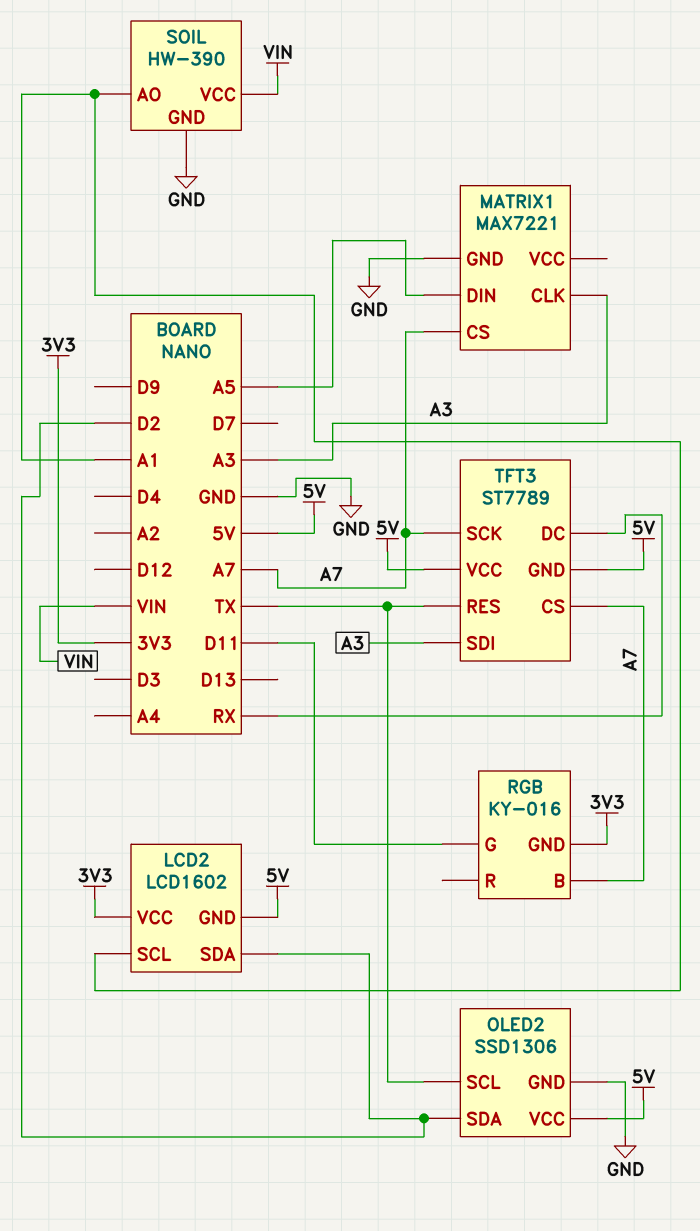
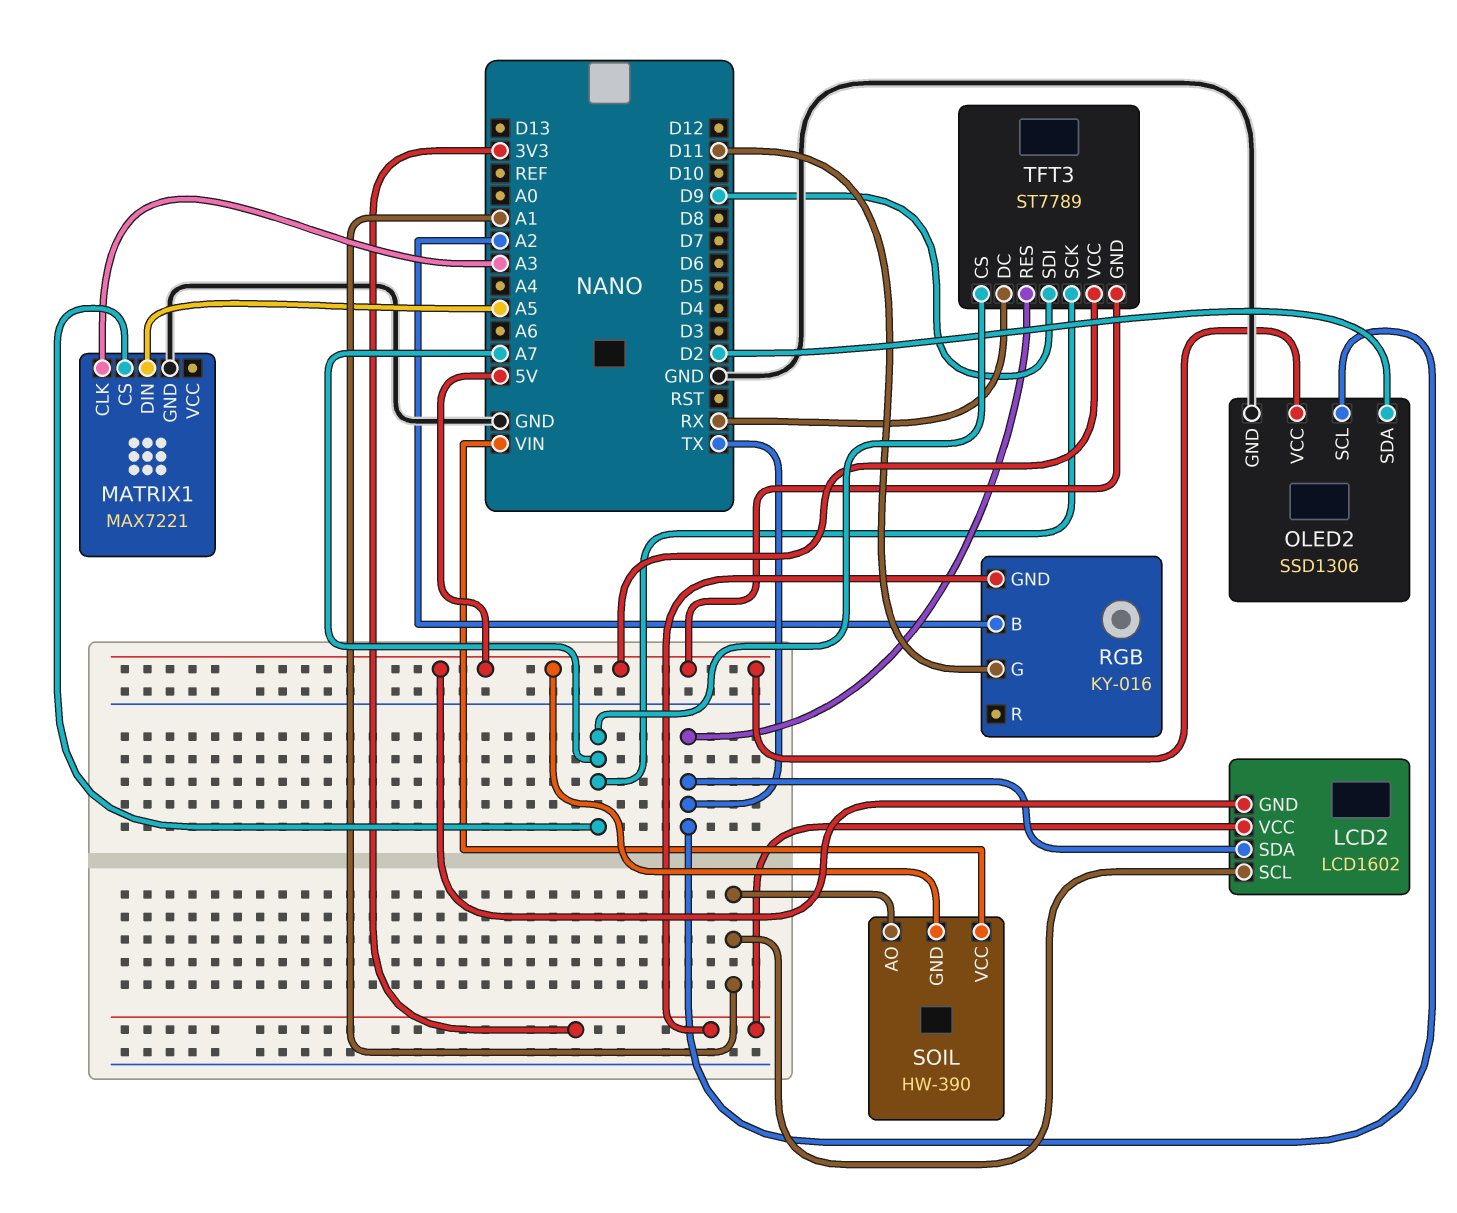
LCD2 pin SDA: D2 -> TX
RGB pin B: A7 -> A2
SOIL pin GND: GND -> 5V
TFT3 pin SDI: A3 -> D9

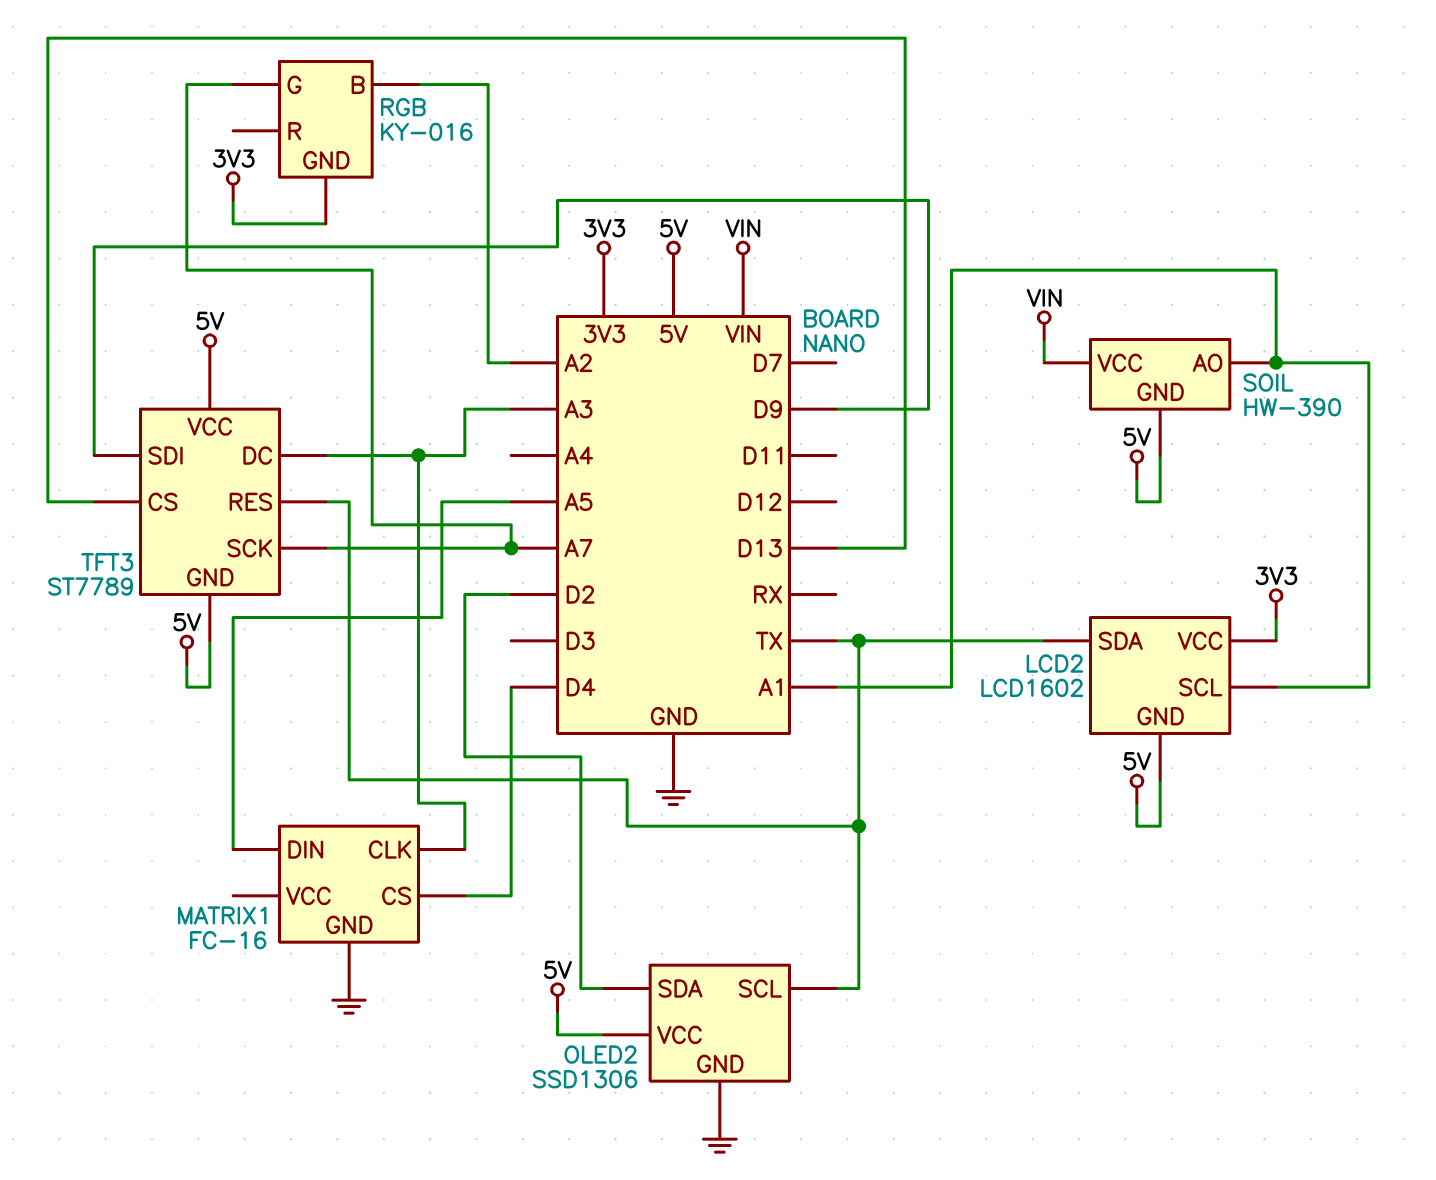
MATRIX1: MAX7221 -> FC-16
MATRIX1 pin CS: A7 -> D4
RGB pin G: D11 -> A7
TFT3 pin CS: A7 -> D13
TFT3 pin DC: RX -> A3

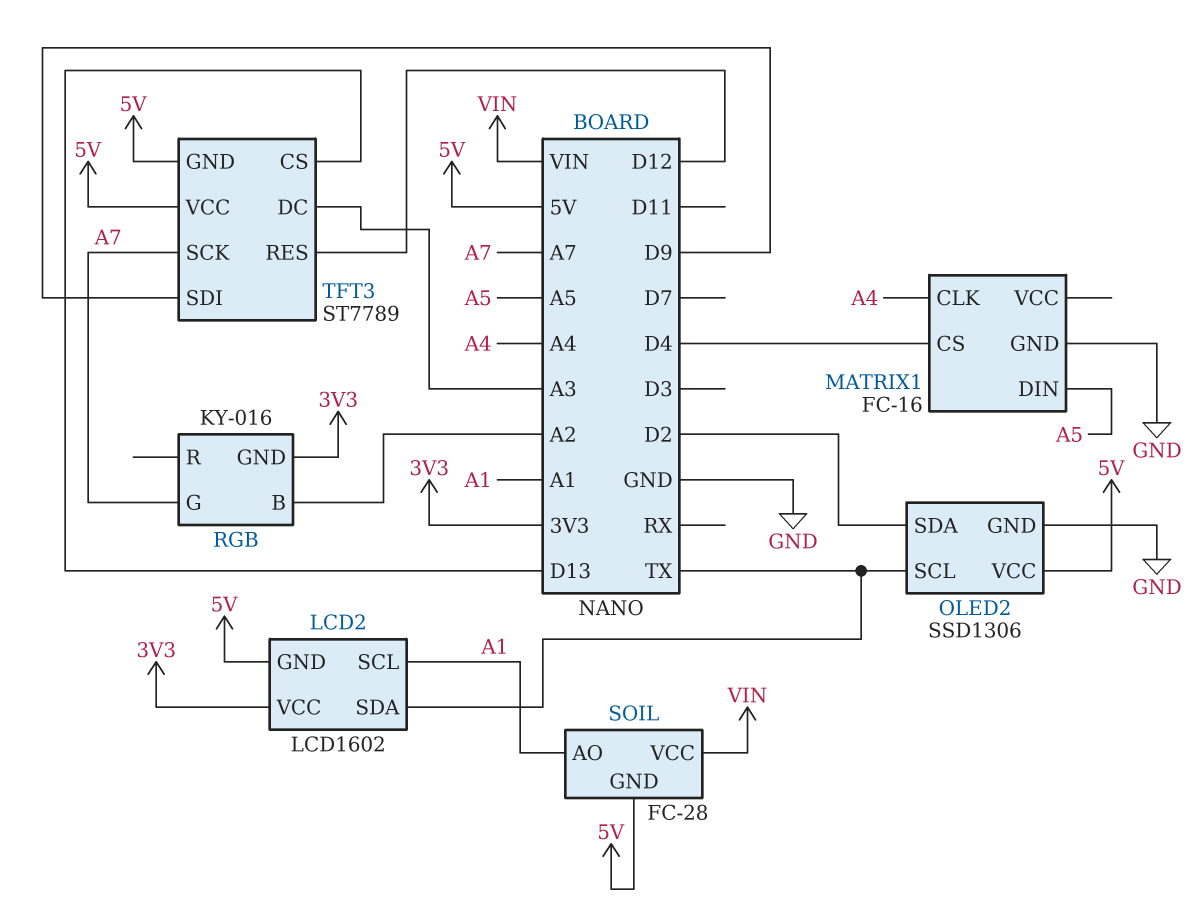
MATRIX1 pin CLK: A3 -> A4
SOIL: HW-390 -> FC-28
TFT3 pin RES: TX -> D12

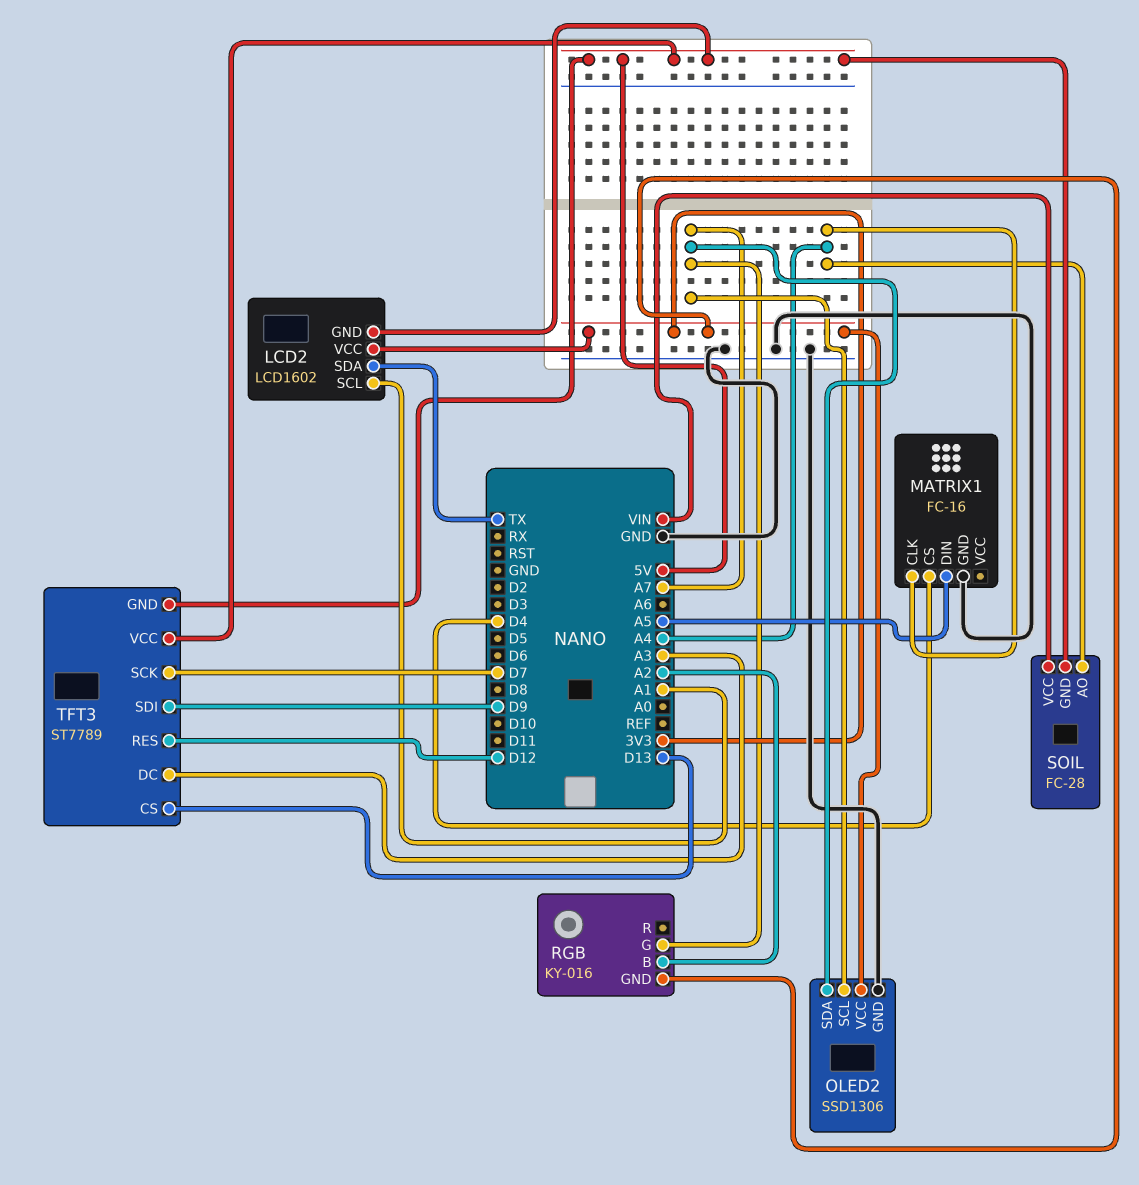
OLED2 pin SCL: TX -> A7
OLED2 pin SDA: D2 -> A7
OLED2 pin VCC: 5V -> 3V3
SOIL pin AO: A1 -> A4
TFT3 pin SCK: A7 -> D7

